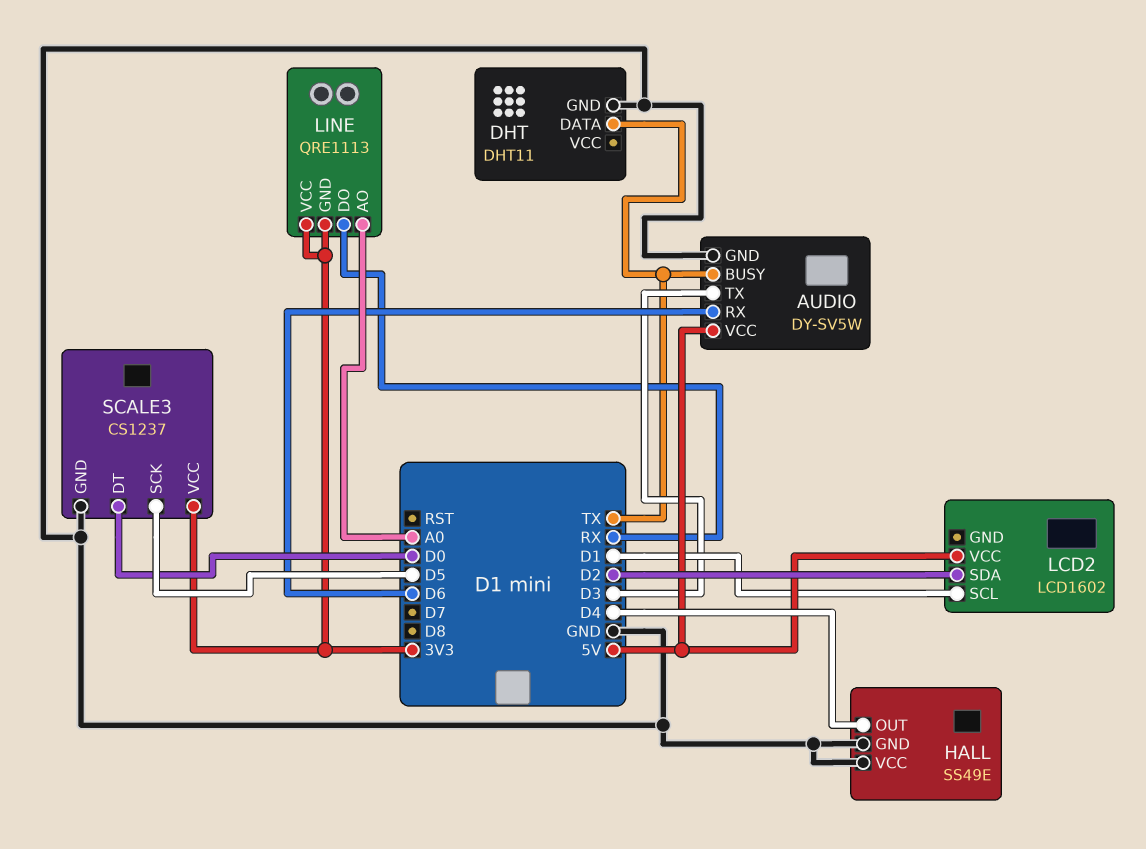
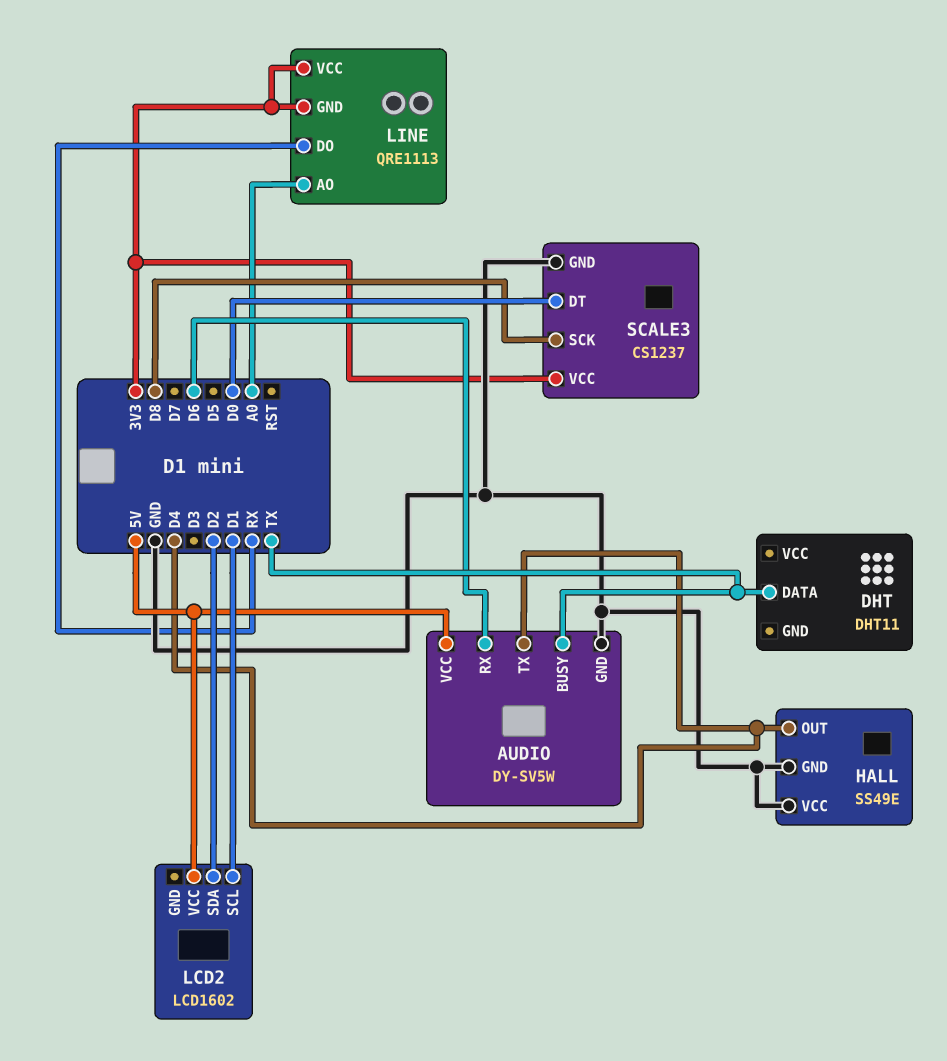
AUDIO pin TX: D3 -> D4
DHT pin GND: GND -> none
SCALE3 pin SCK: D5 -> D8

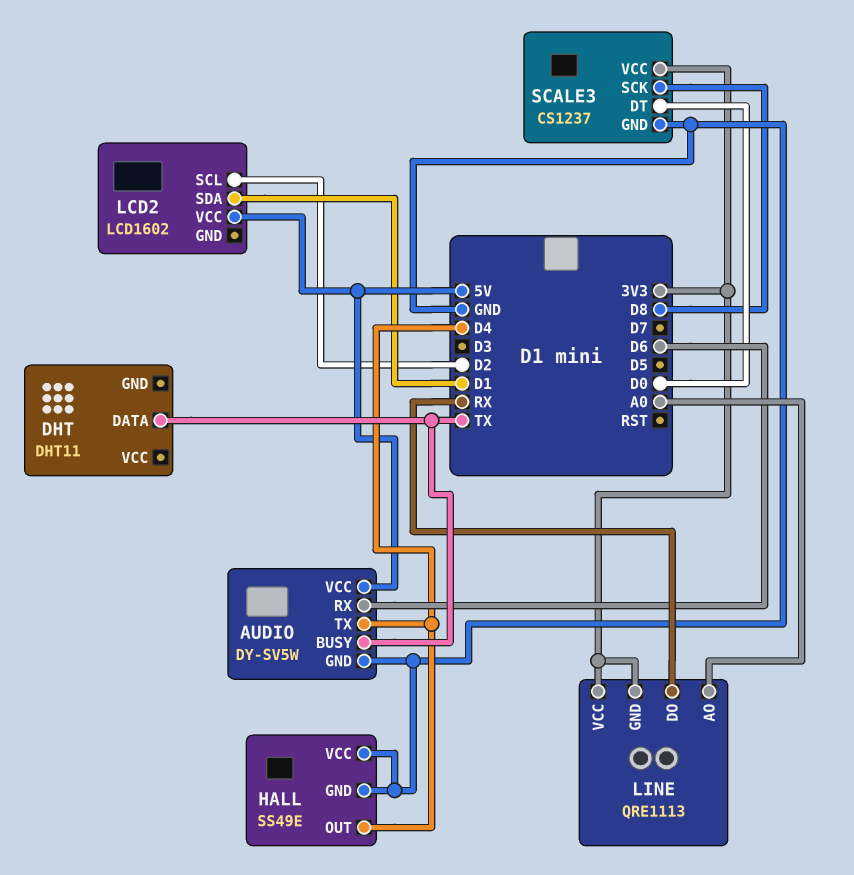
LCD2 pin SCL: D1 -> D2
LCD2 pin SDA: D2 -> D1

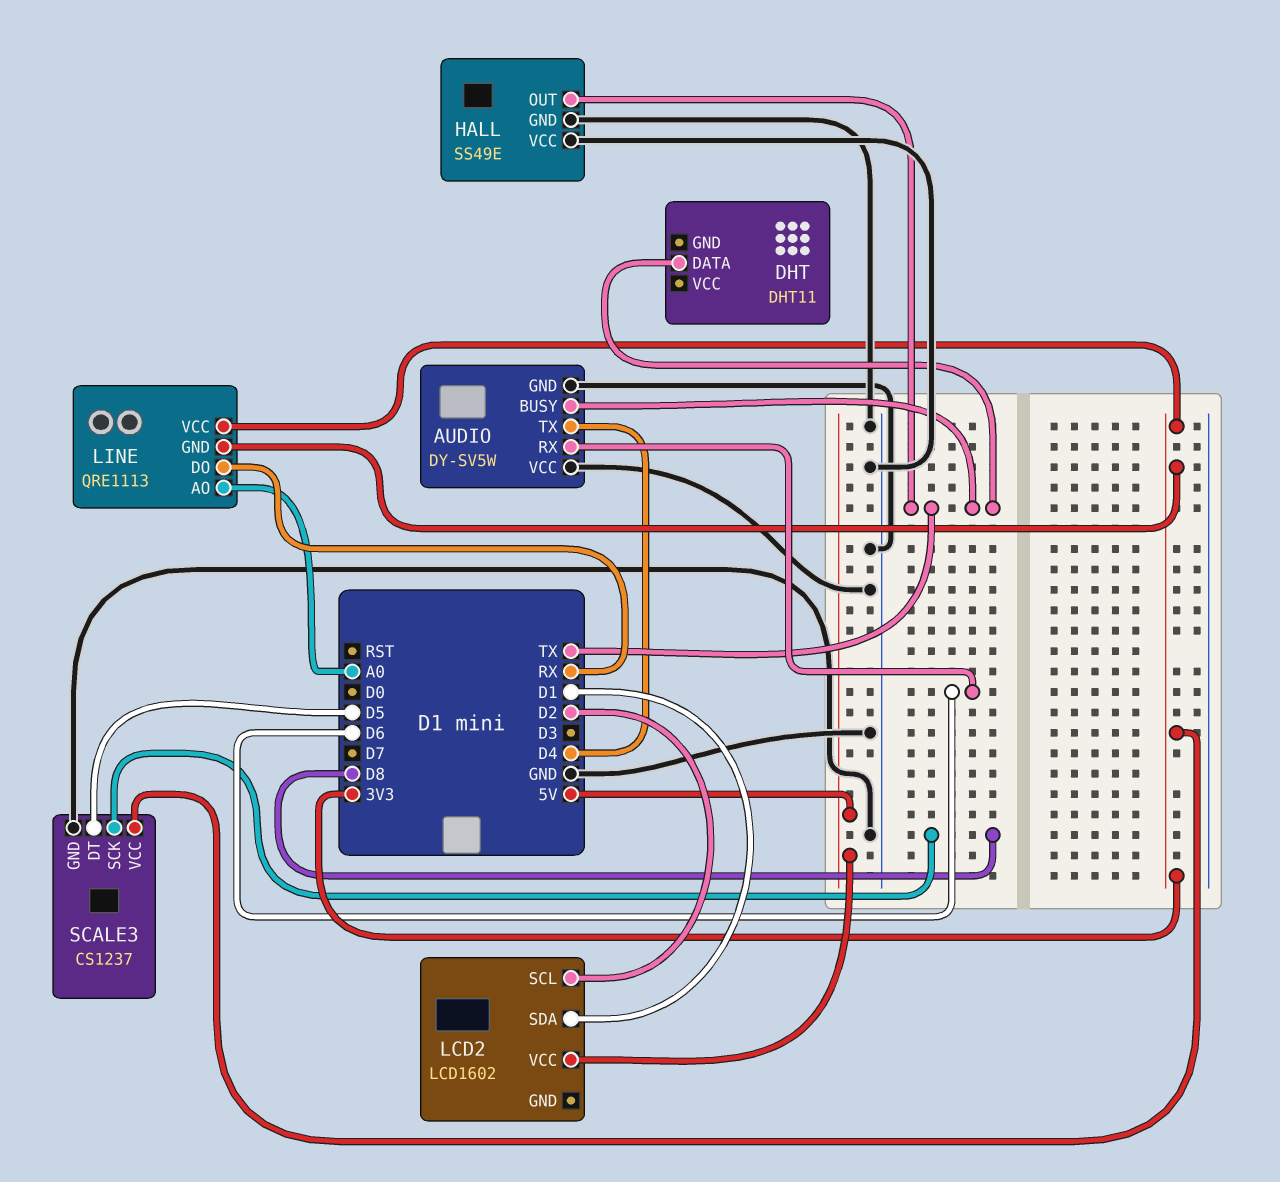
AUDIO pin VCC: 5V -> GND
HALL pin OUT: D4 -> TX
SCALE3 pin DT: D0 -> D5

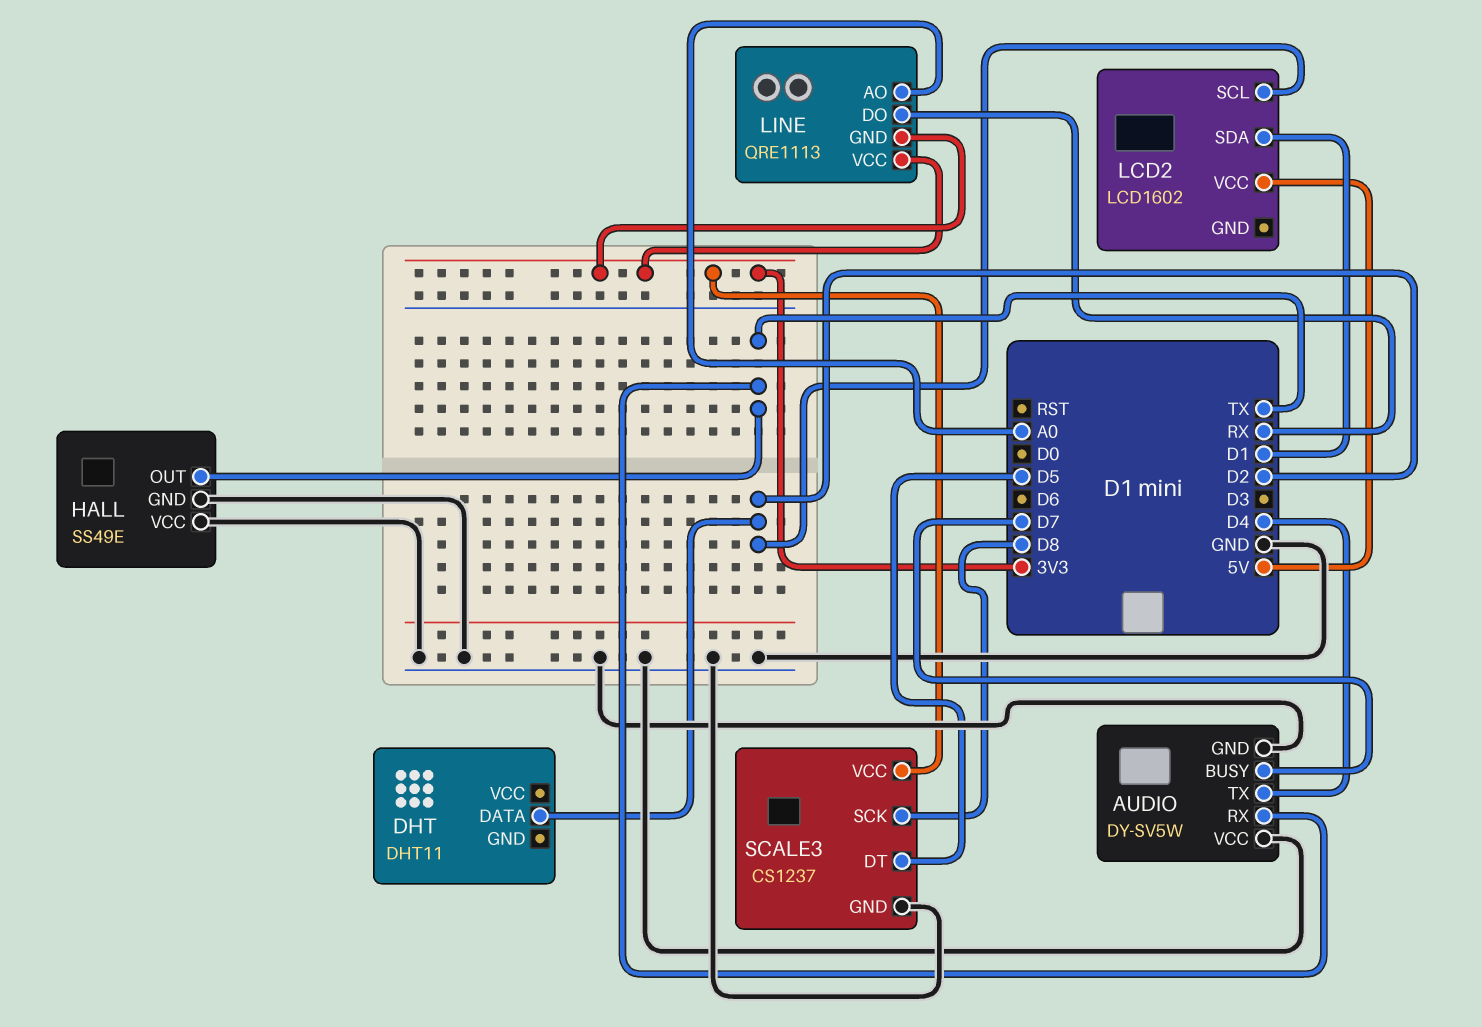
AUDIO pin BUSY: TX -> D7
AUDIO pin RX: D6 -> TX
DHT pin DATA: TX -> D2

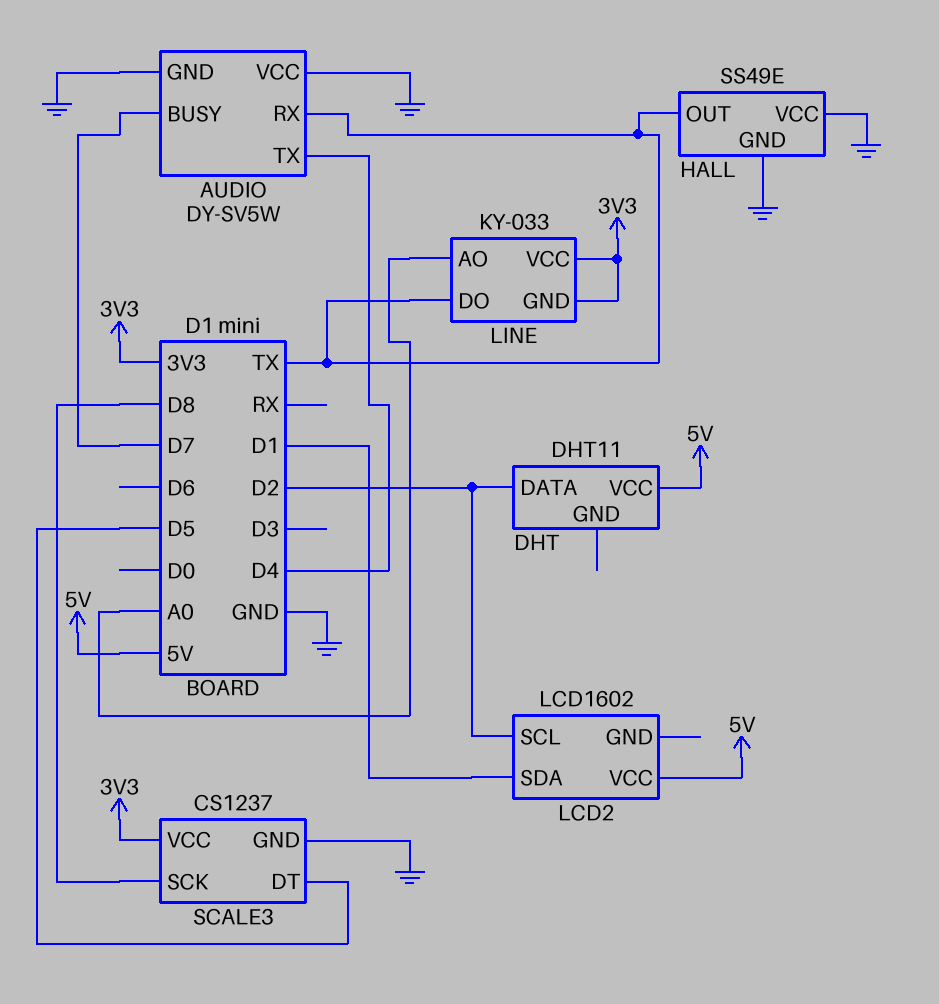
DHT pin VCC: none -> 5V
LINE: QRE1113 -> KY-033
LINE pin DO: RX -> TX

